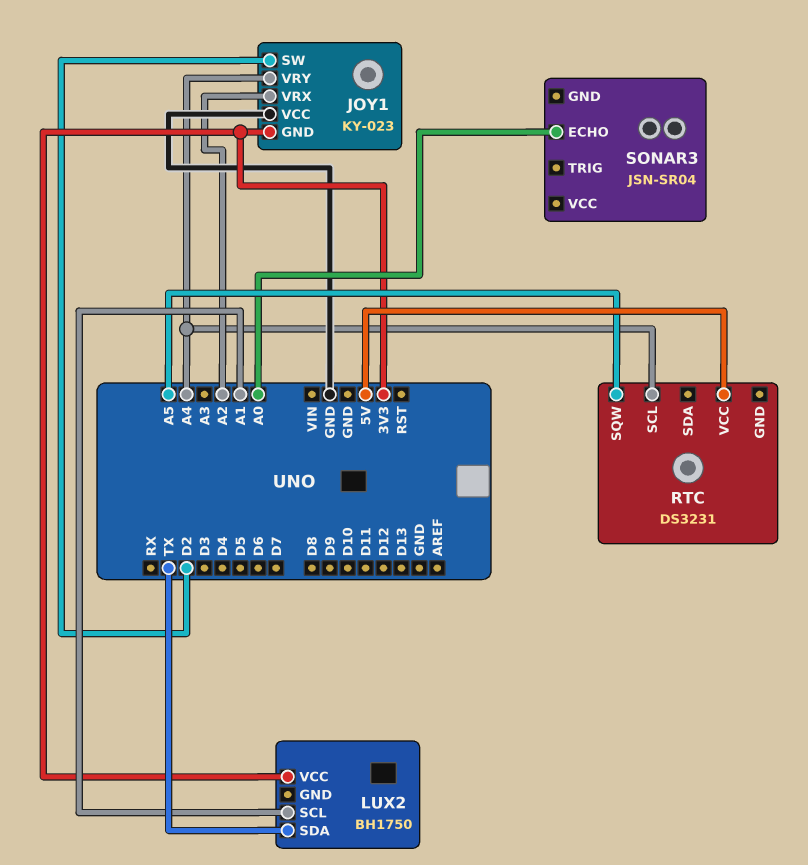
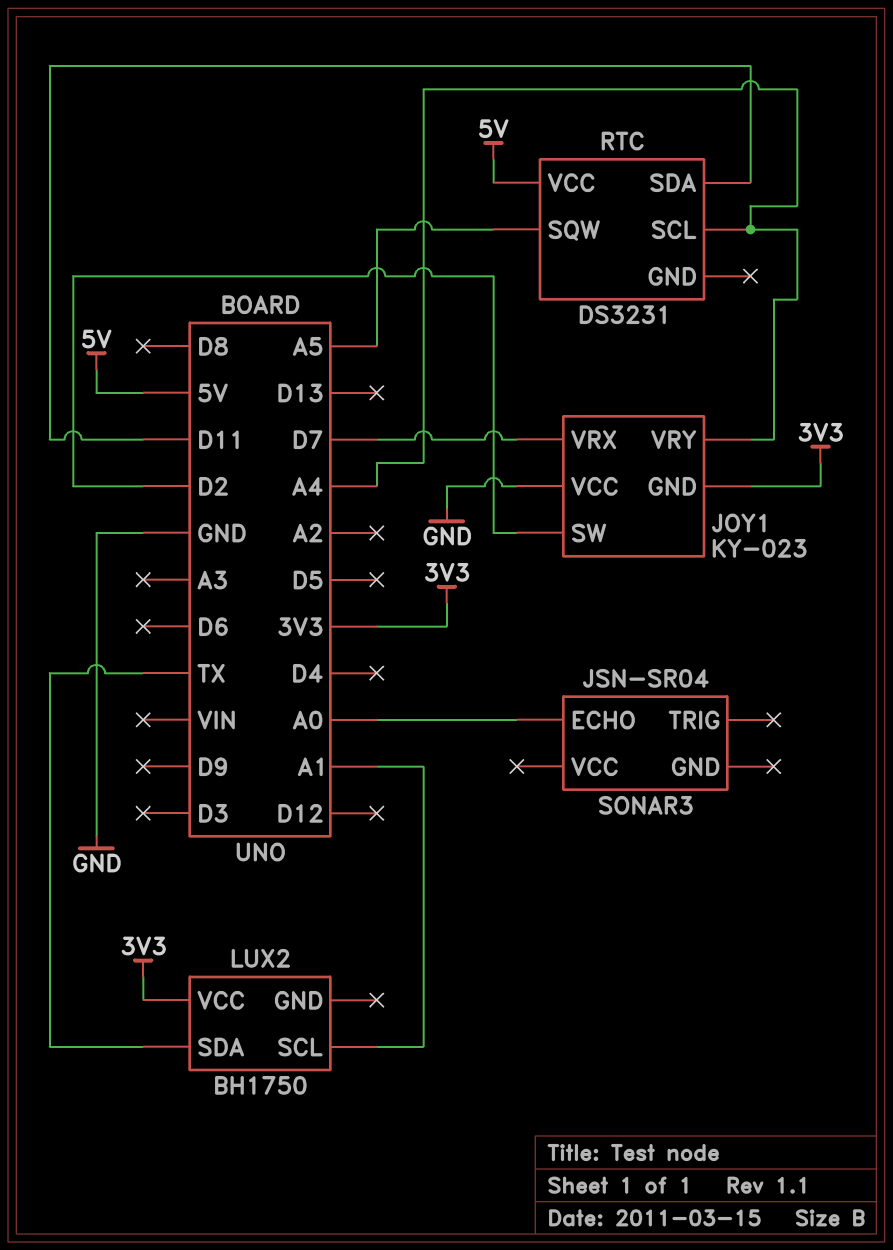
JOY1 pin VRX: A2 -> D7
RTC pin SDA: none -> D11

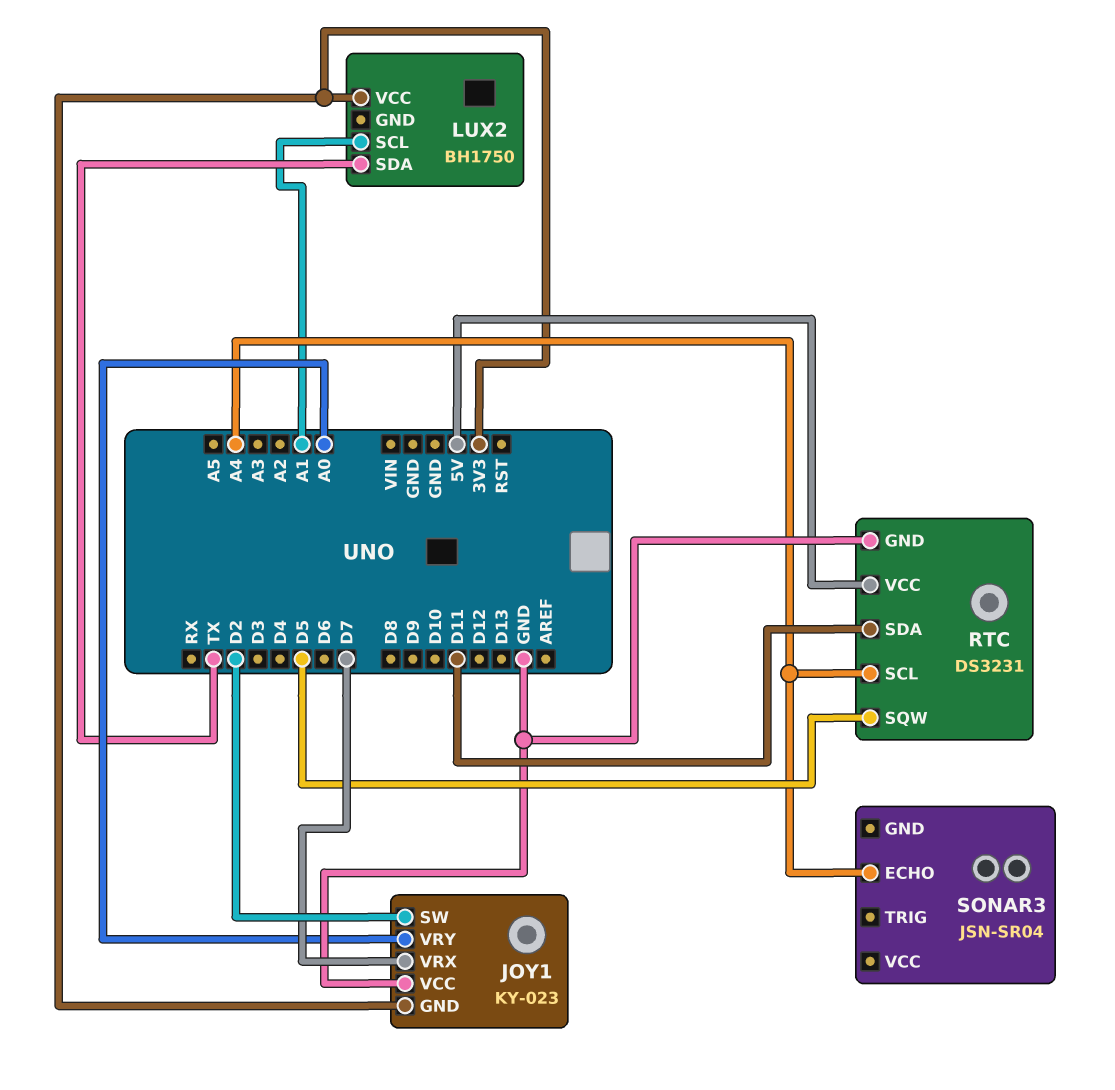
JOY1 pin VRY: A4 -> A0
RTC pin GND: none -> GND
RTC pin SQW: A5 -> D5
SONAR3 pin ECHO: A0 -> A4

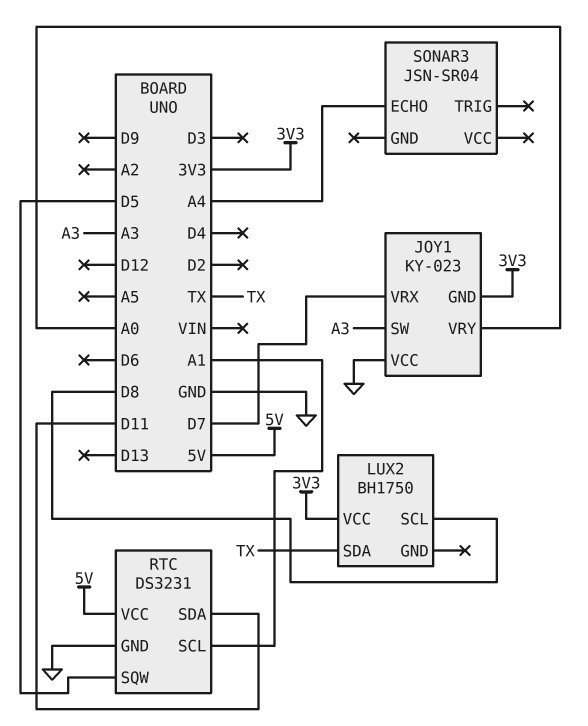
JOY1 pin SW: D2 -> A3
LUX2 pin SCL: A1 -> D8
RTC pin SCL: A4 -> A1

